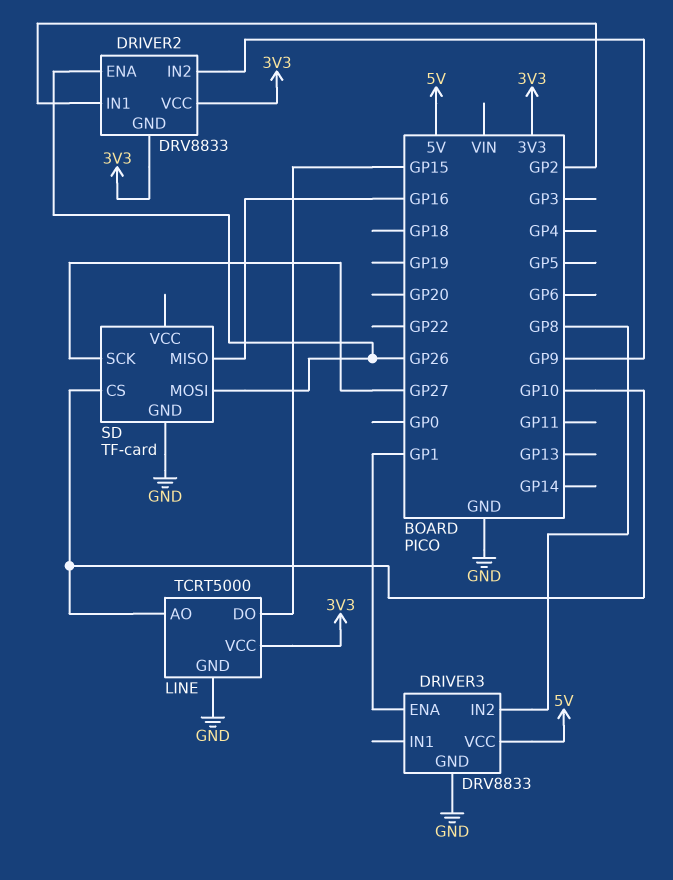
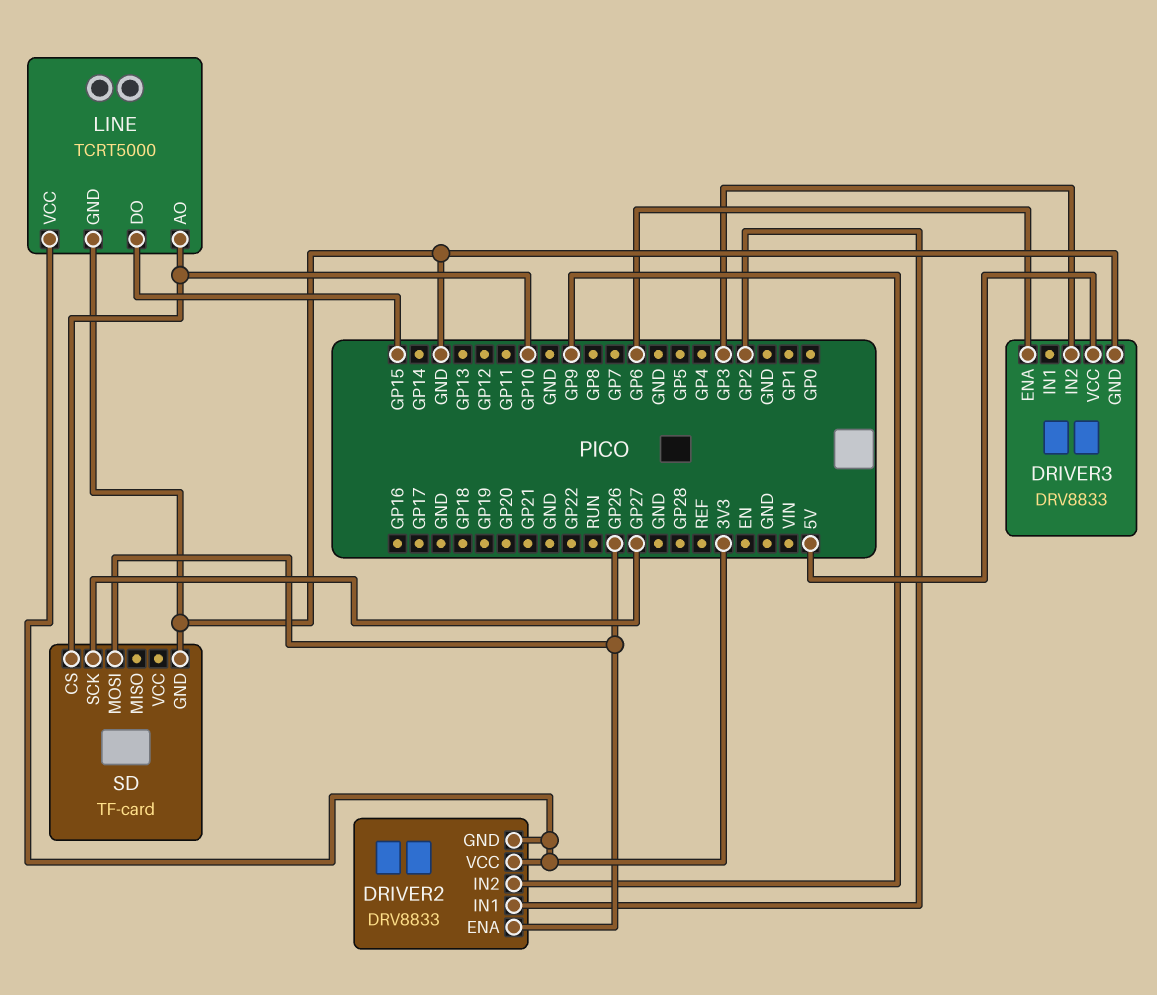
DRIVER3 pin ENA: GP1 -> GP6
DRIVER3 pin IN2: GP8 -> GP3
SD pin MISO: GP16 -> none

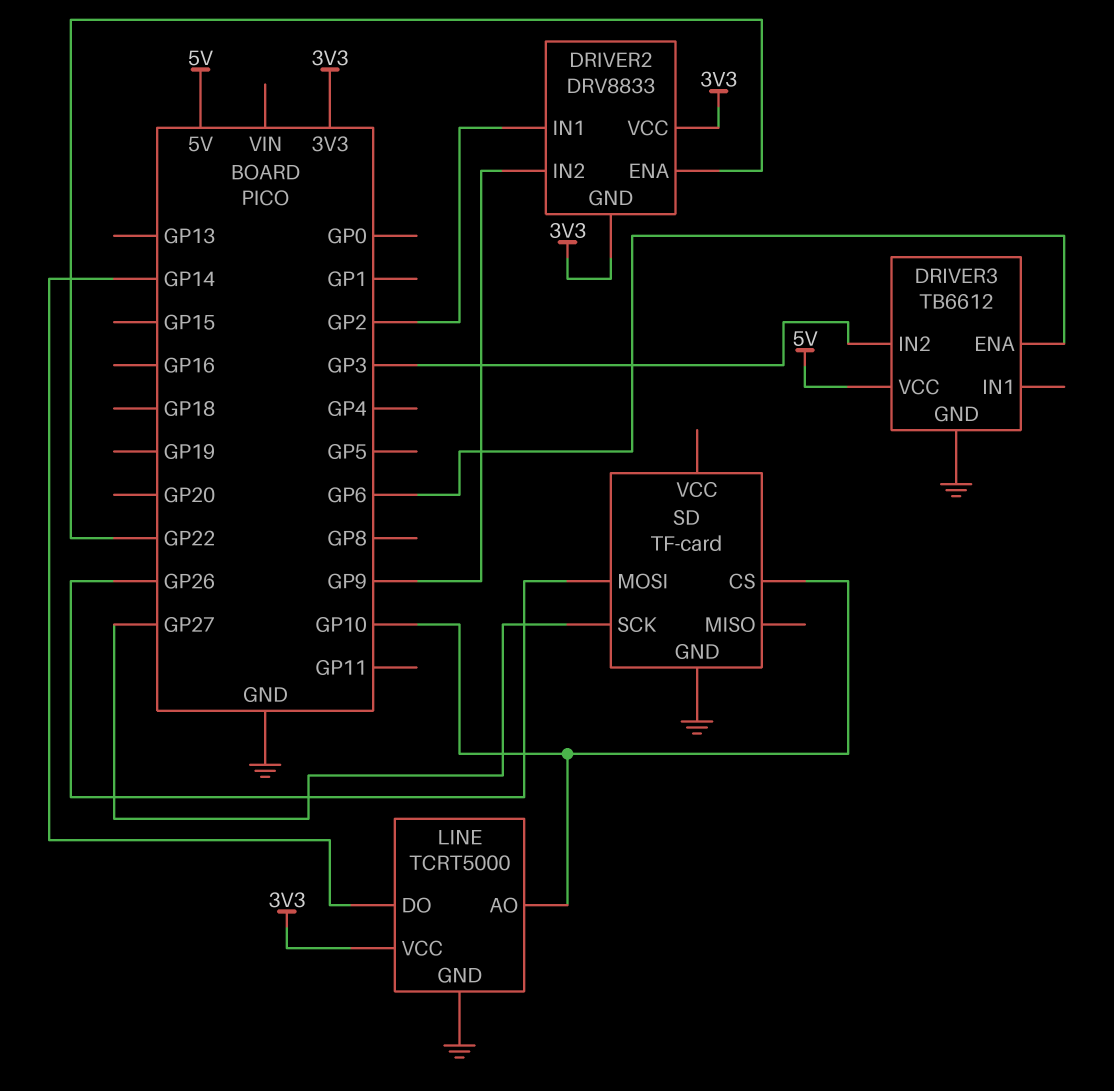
DRIVER2 pin ENA: GP26 -> GP22
DRIVER3: DRV8833 -> TB6612
LINE pin DO: GP15 -> GP14

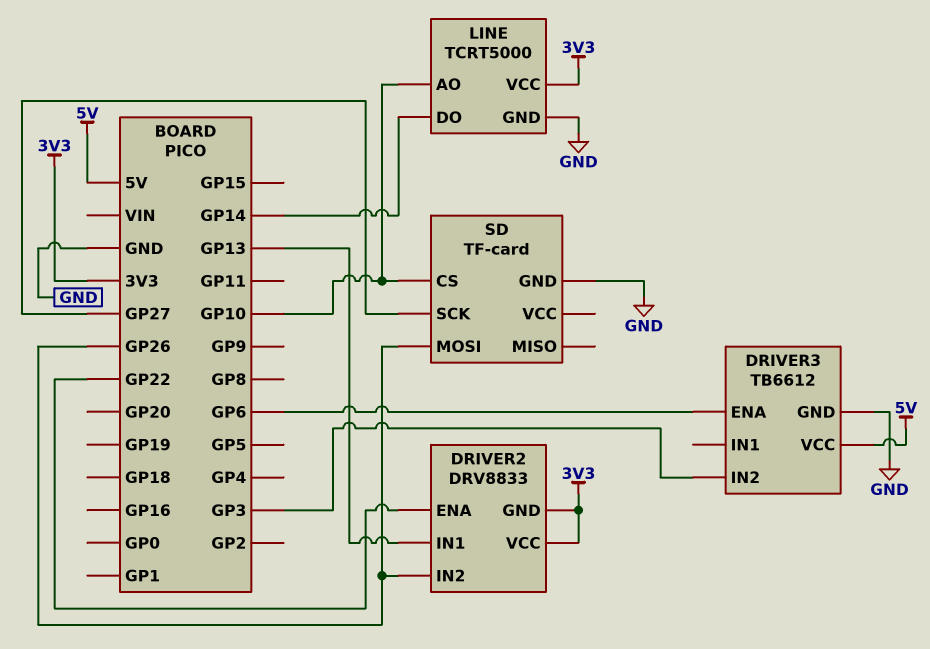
DRIVER2 pin IN1: GP2 -> GP13
DRIVER2 pin IN2: GP9 -> GP26

